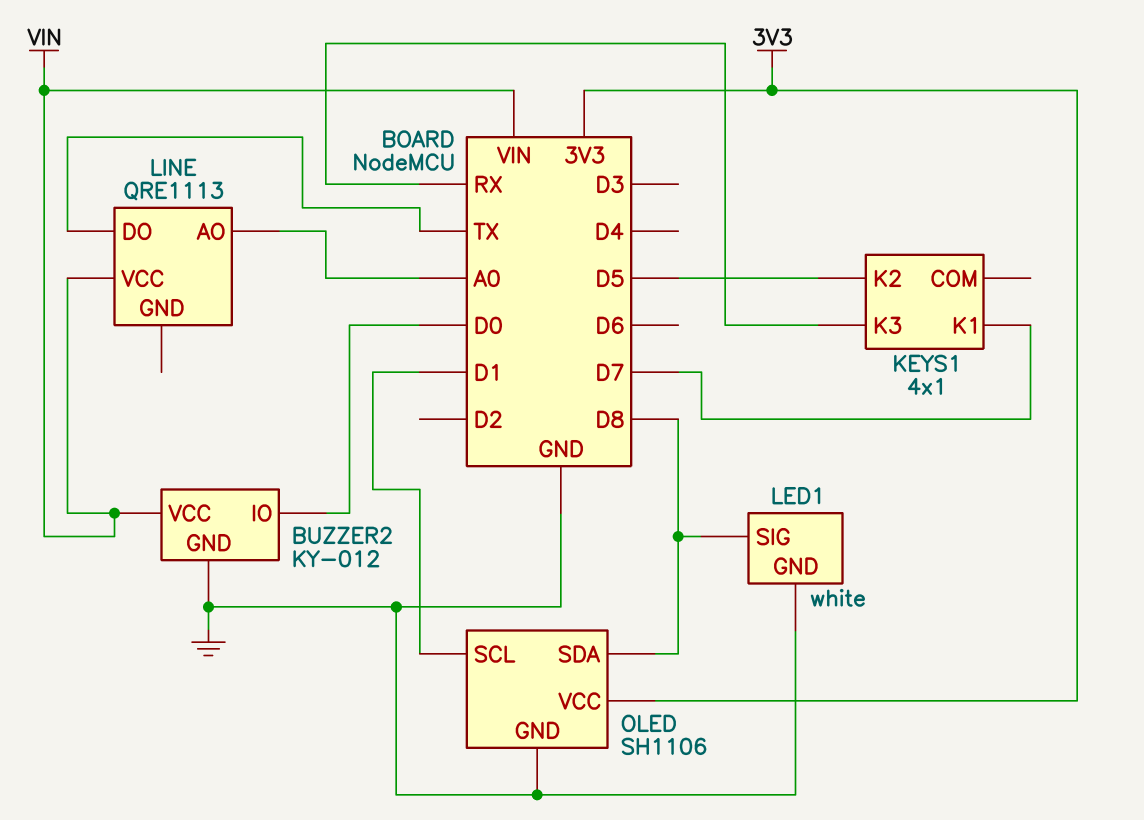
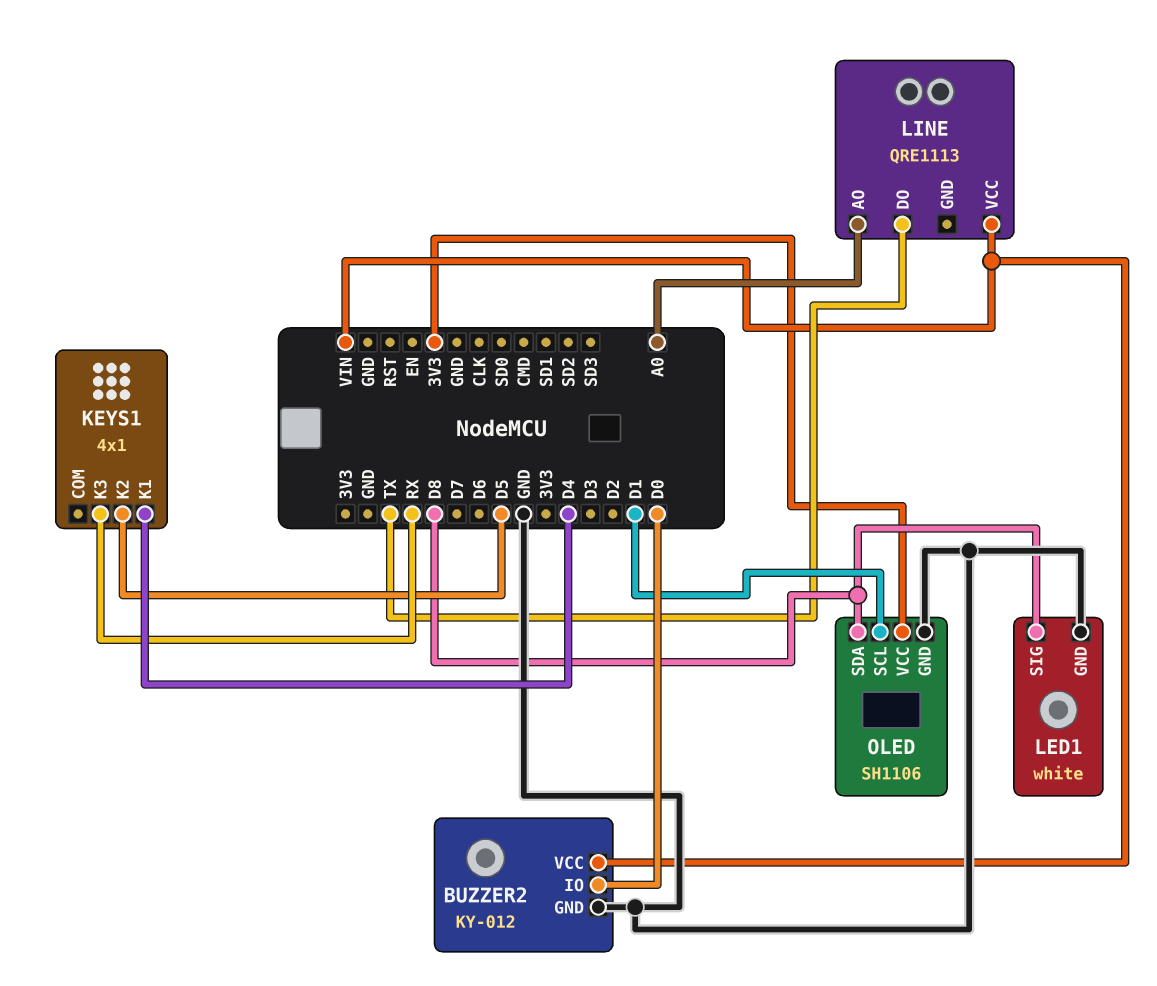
KEYS1 pin K1: D7 -> D4

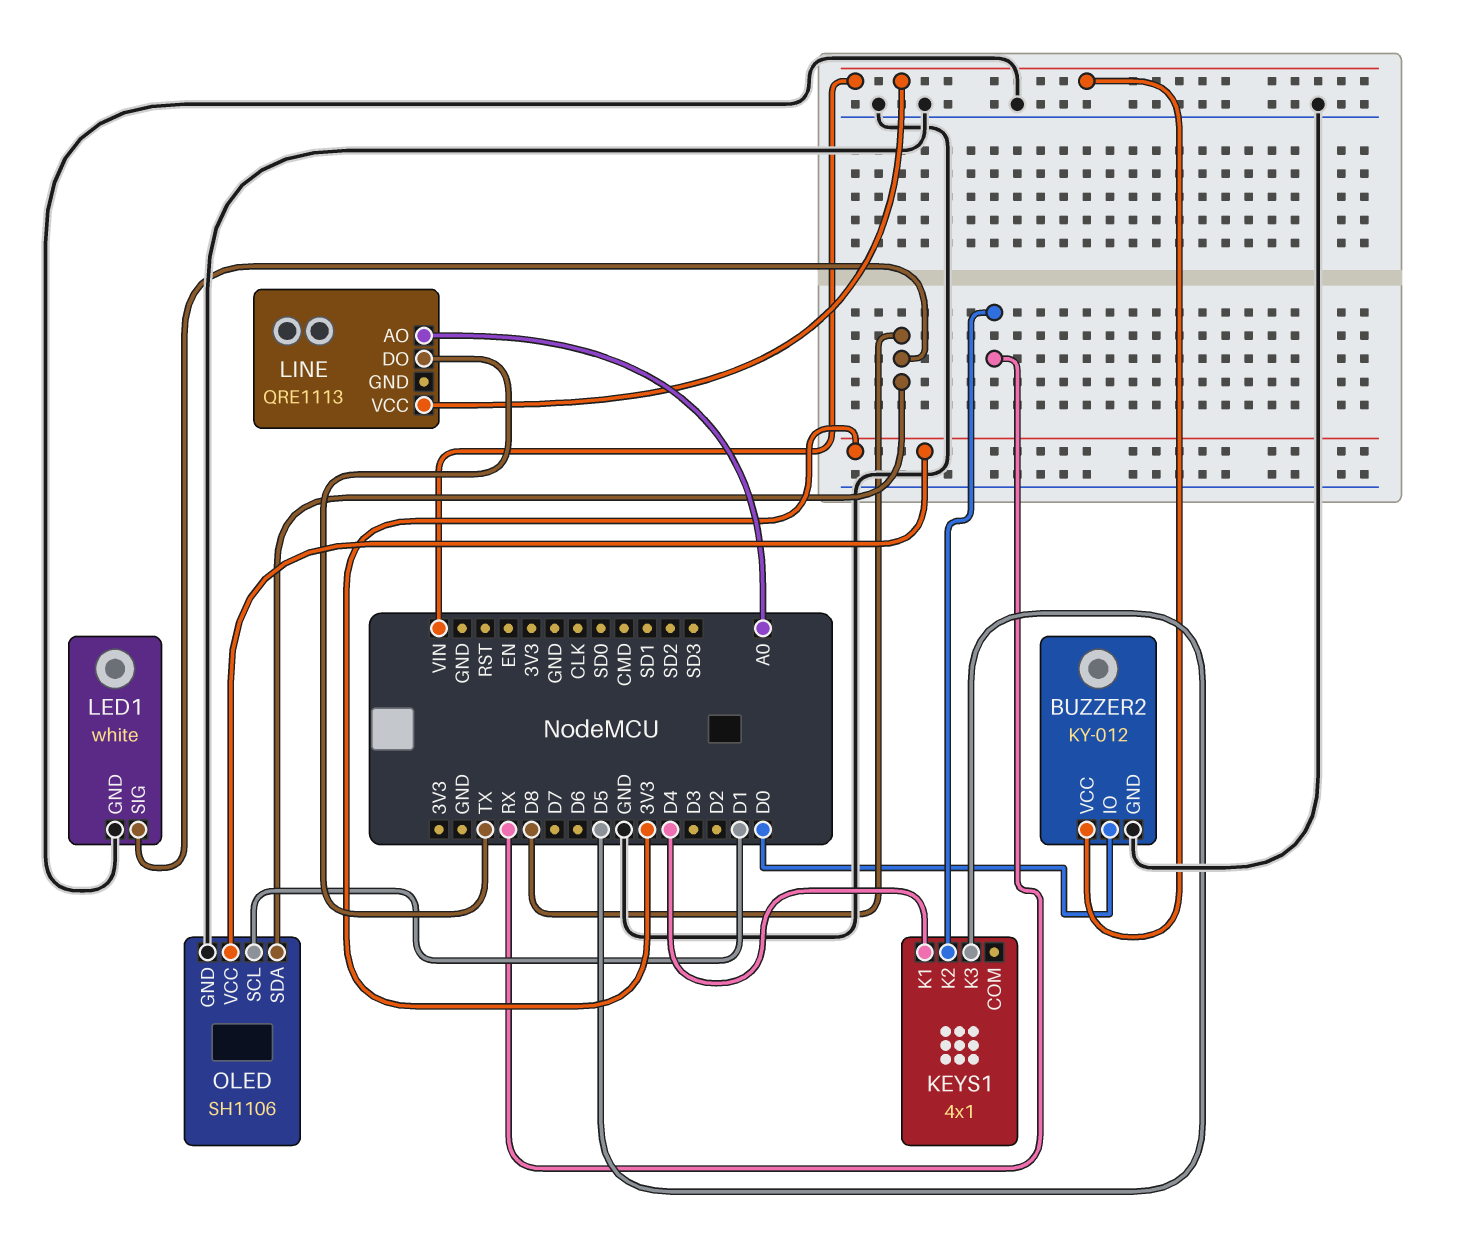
KEYS1 pin K2: D5 -> RX
KEYS1 pin K3: RX -> D5

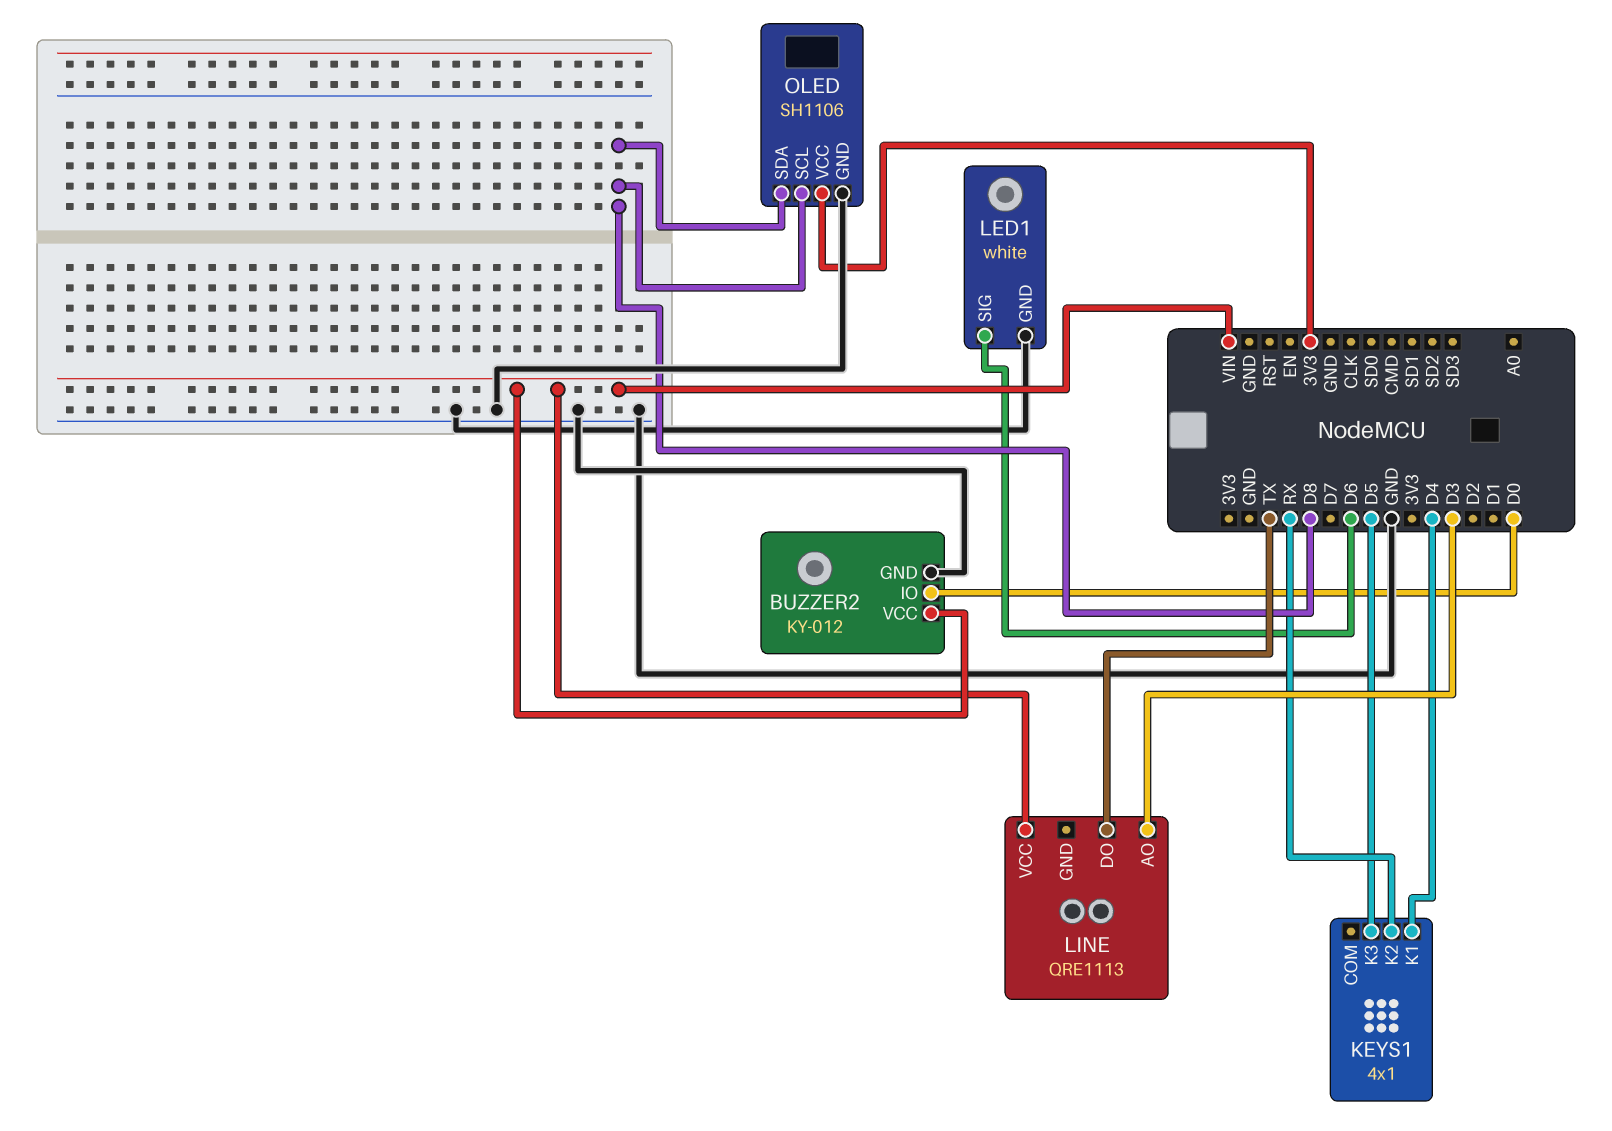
LED1 pin SIG: D8 -> D6
LINE pin AO: A0 -> D3
OLED pin SCL: D1 -> D8

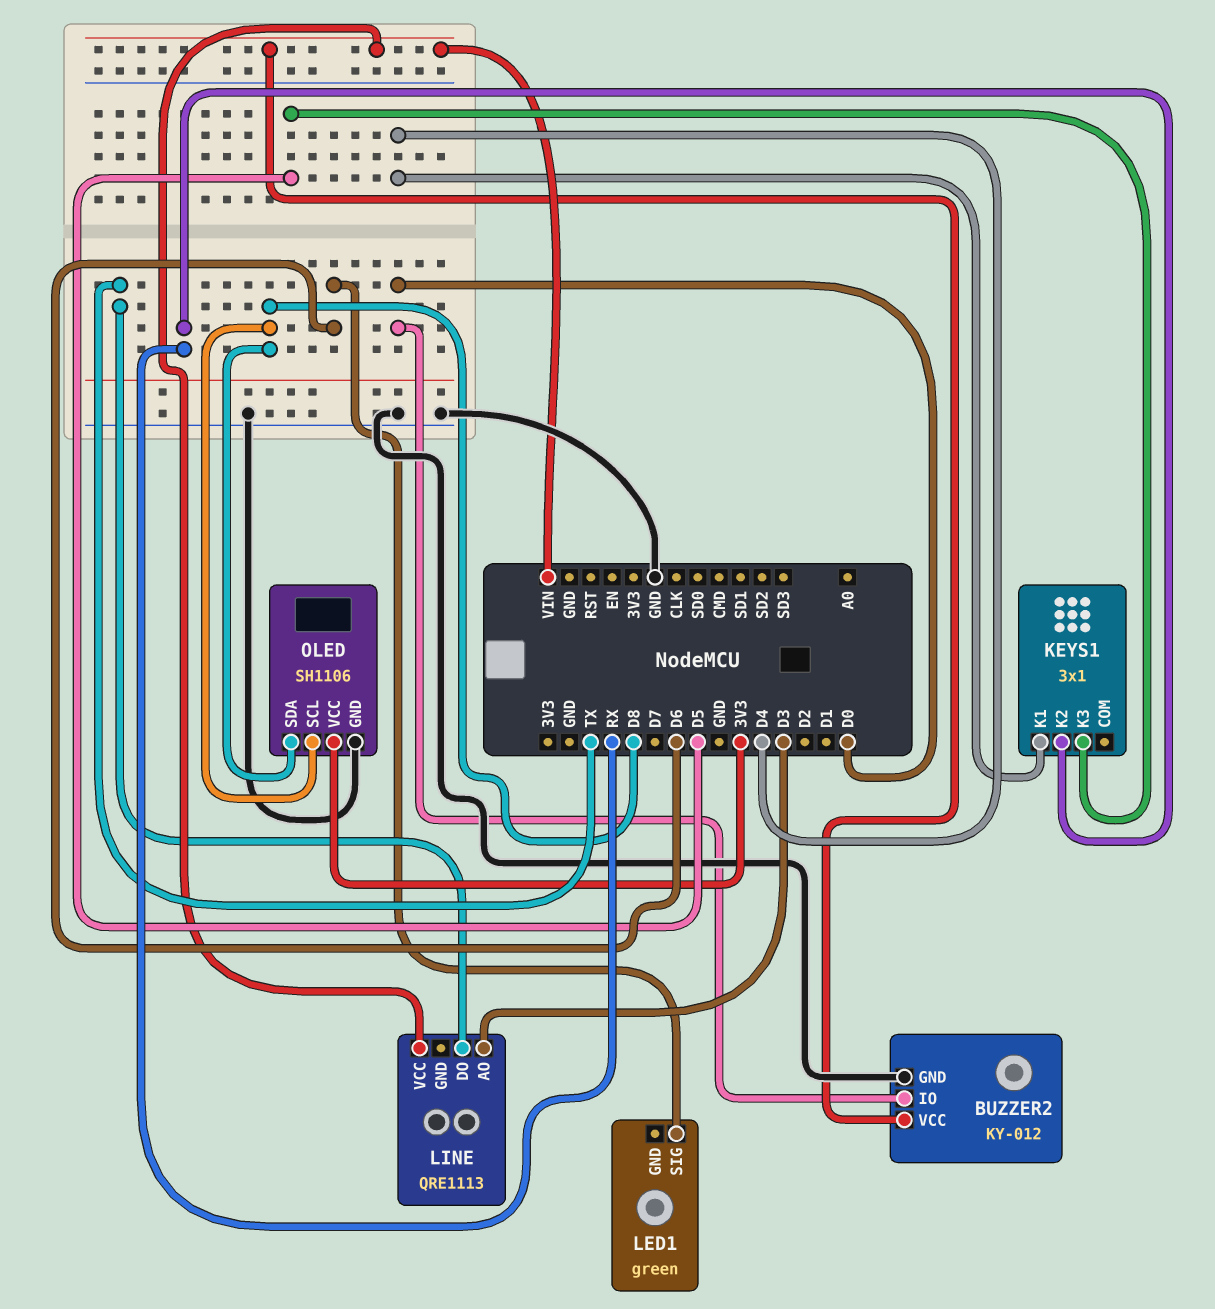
KEYS1: 4x1 -> 3x1
LED1: white -> green
LED1 pin GND: GND -> none

